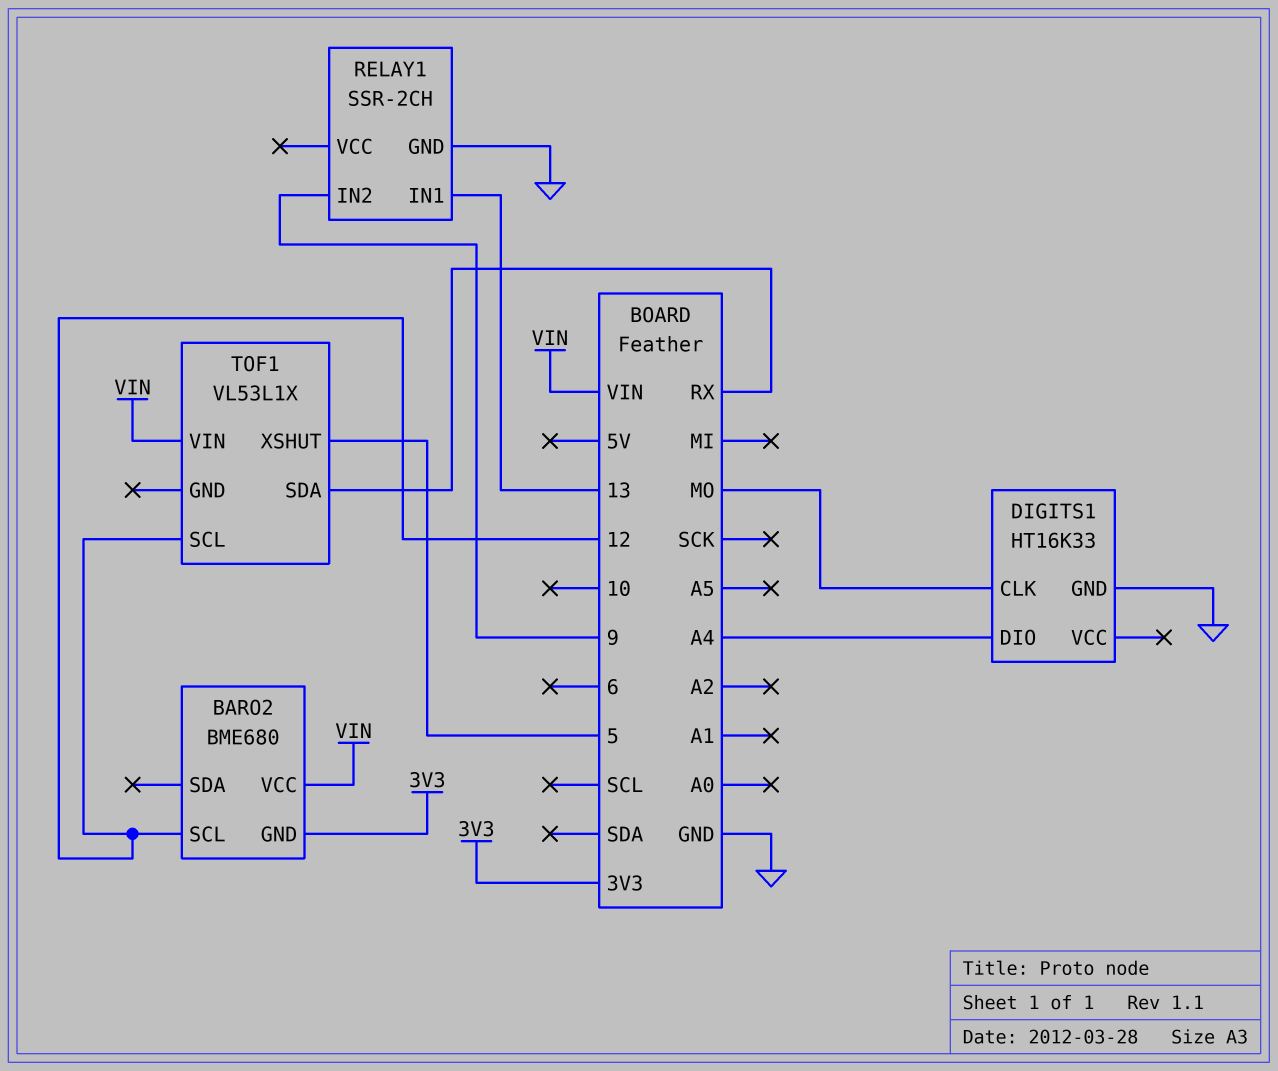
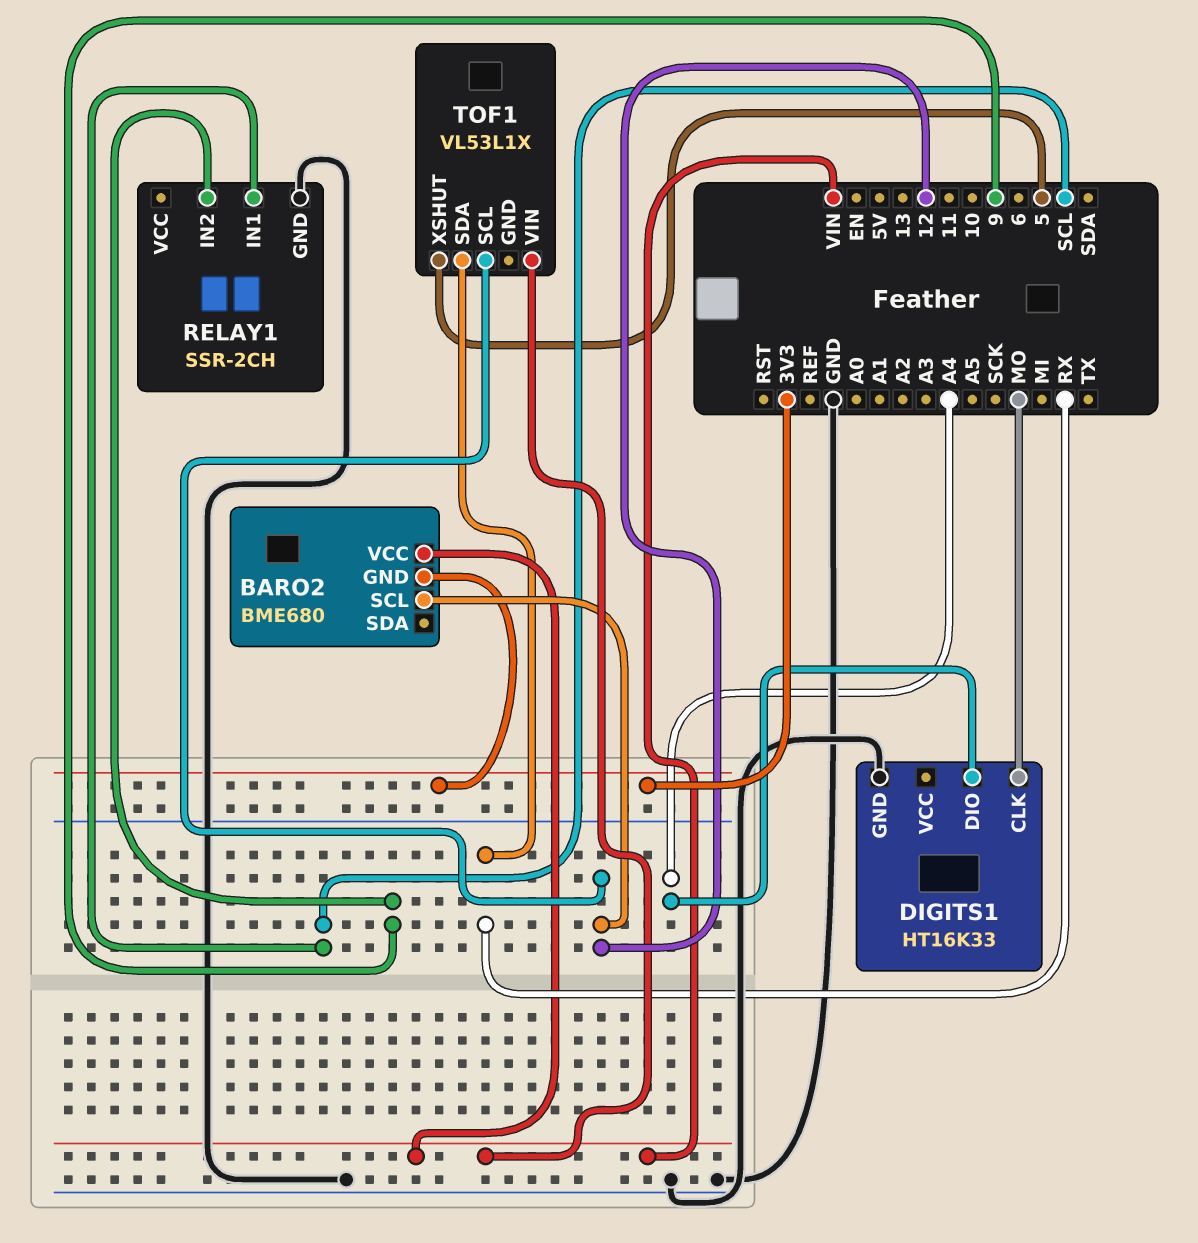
RELAY1 pin IN1: 13 -> SCL

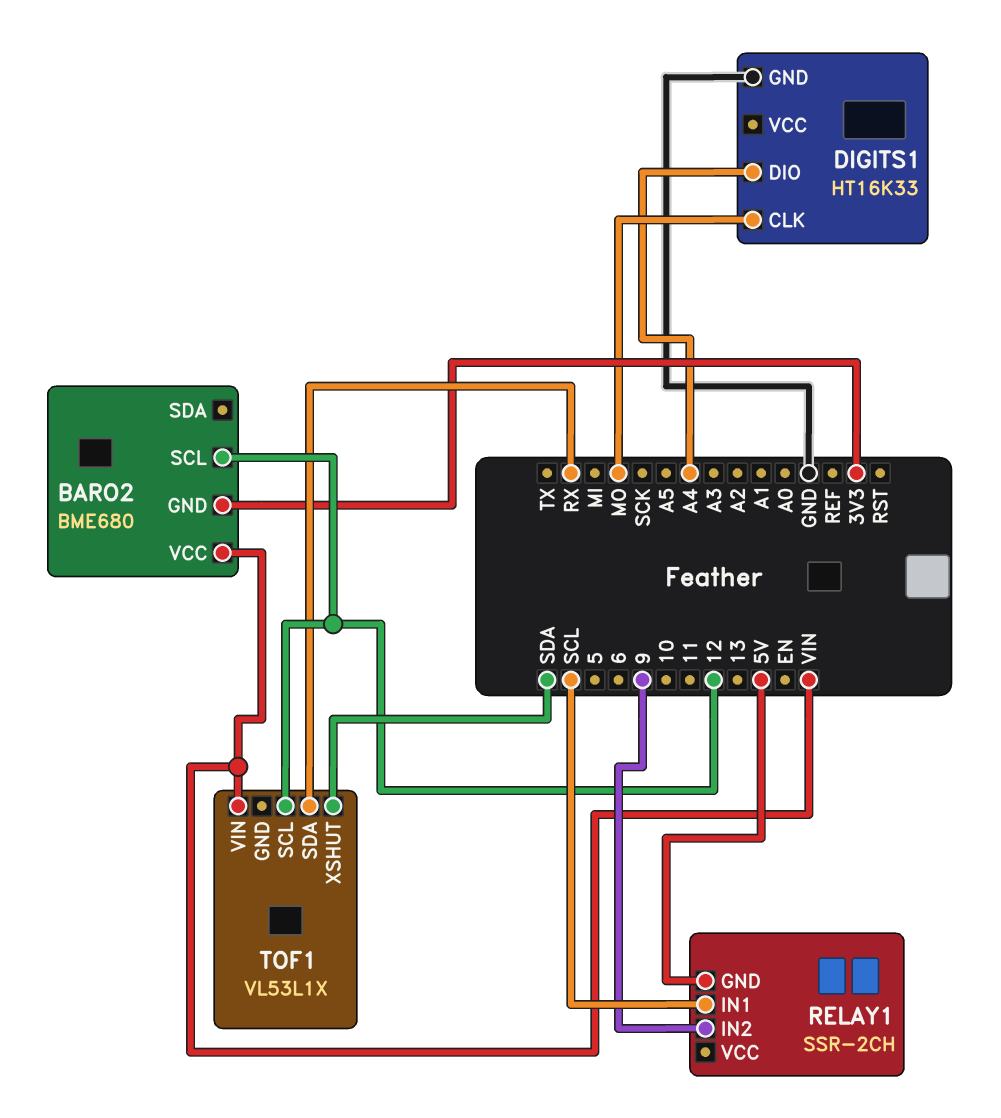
RELAY1 pin GND: GND -> 5V
TOF1 pin XSHUT: 5 -> SDA

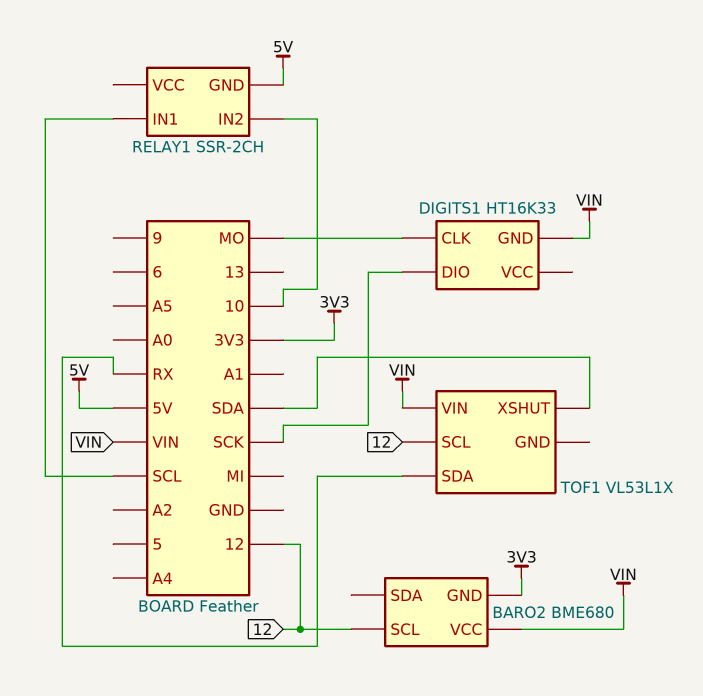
DIGITS1 pin DIO: A4 -> SCK
DIGITS1 pin GND: GND -> VIN
RELAY1 pin IN2: 9 -> 10

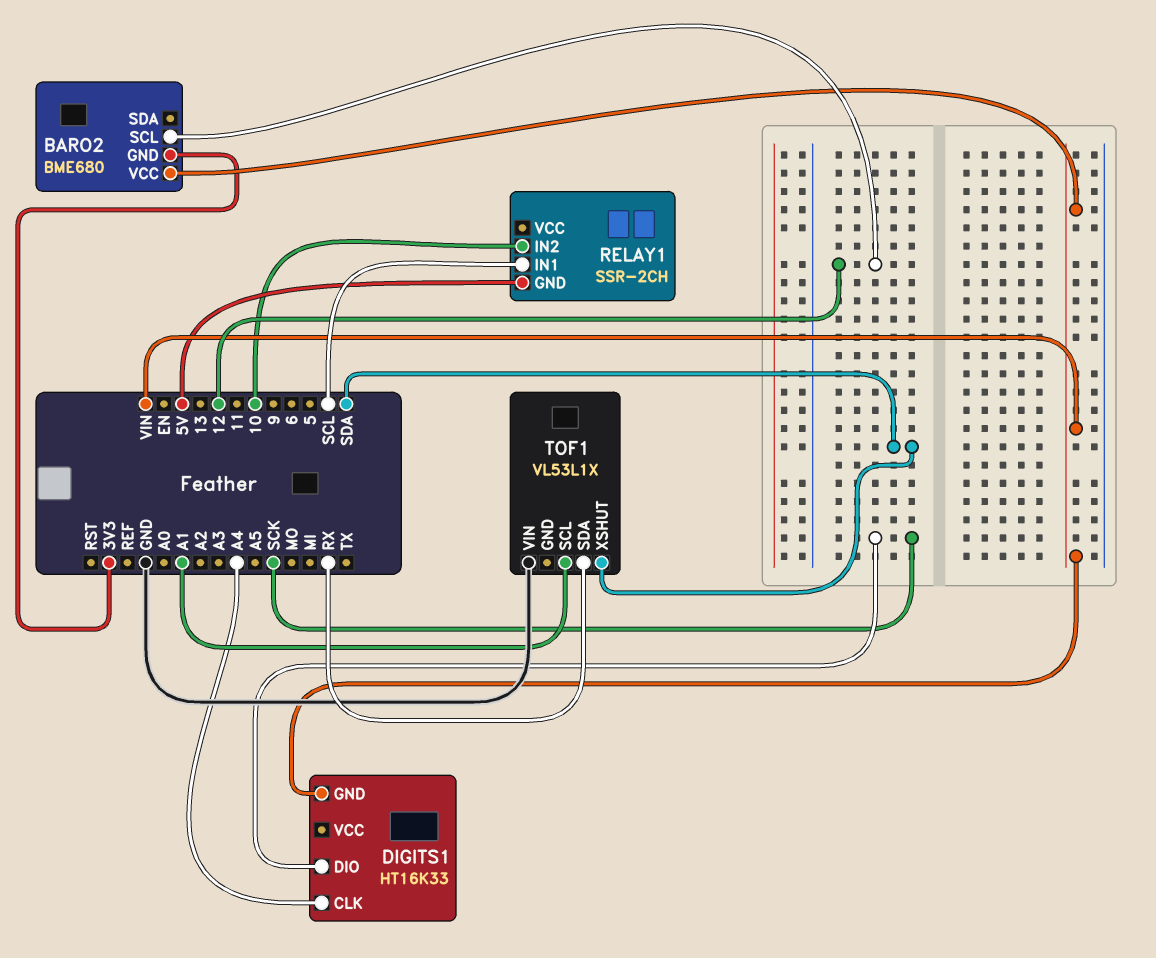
DIGITS1 pin CLK: MO -> A4
TOF1 pin SCL: 12 -> A1
TOF1 pin VIN: VIN -> GND

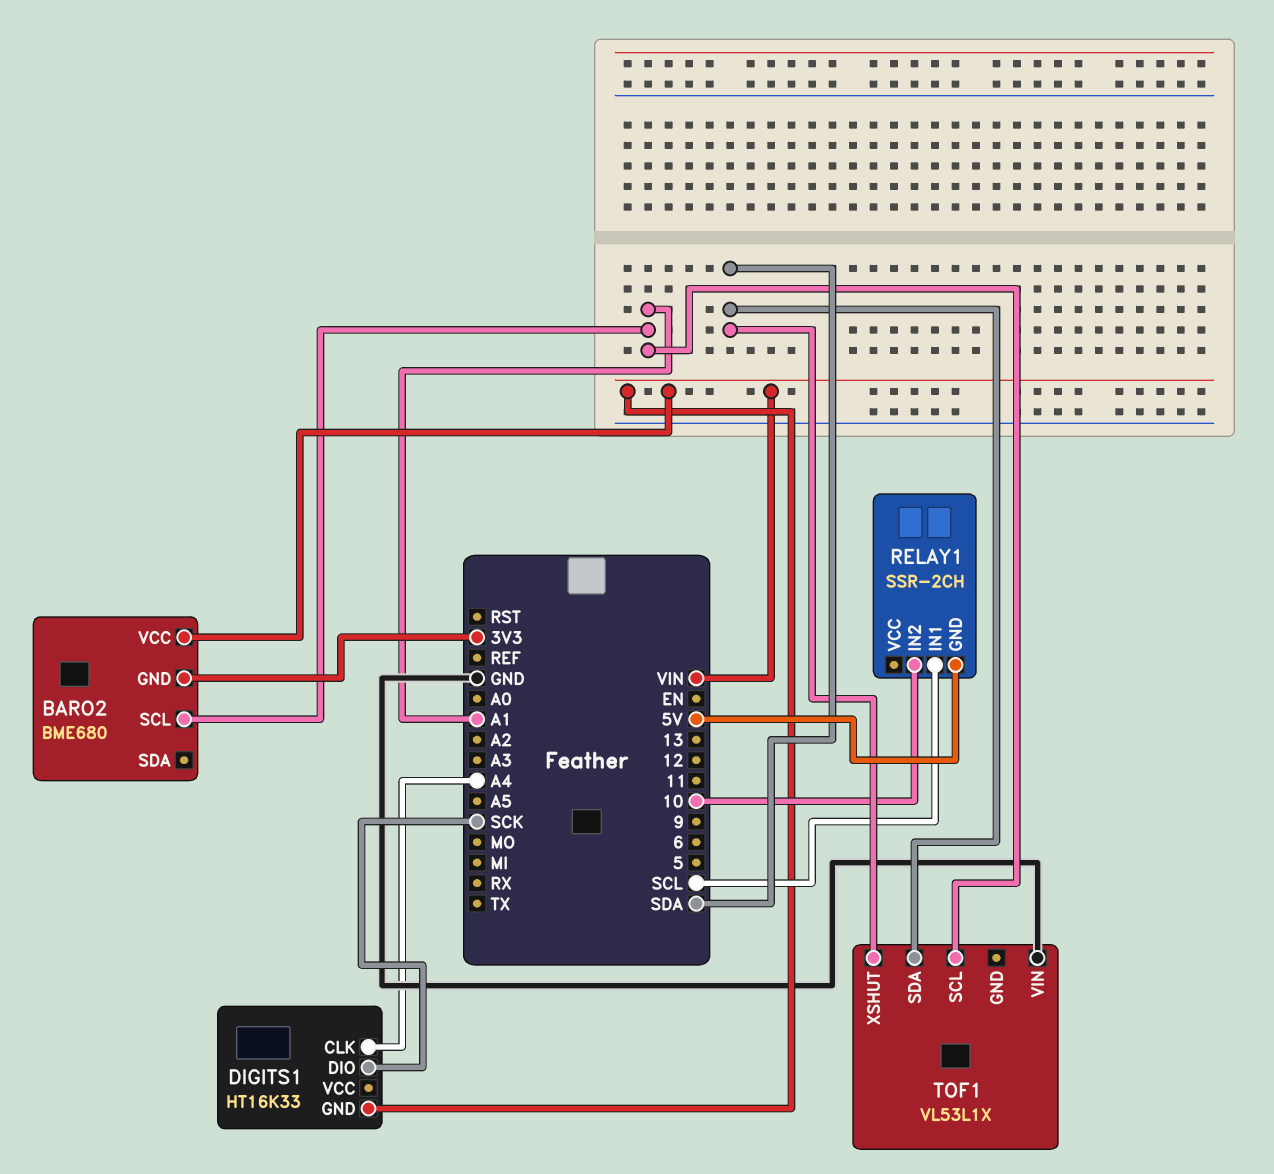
BARO2 pin SCL: 12 -> A1
TOF1 pin SDA: RX -> SDA

